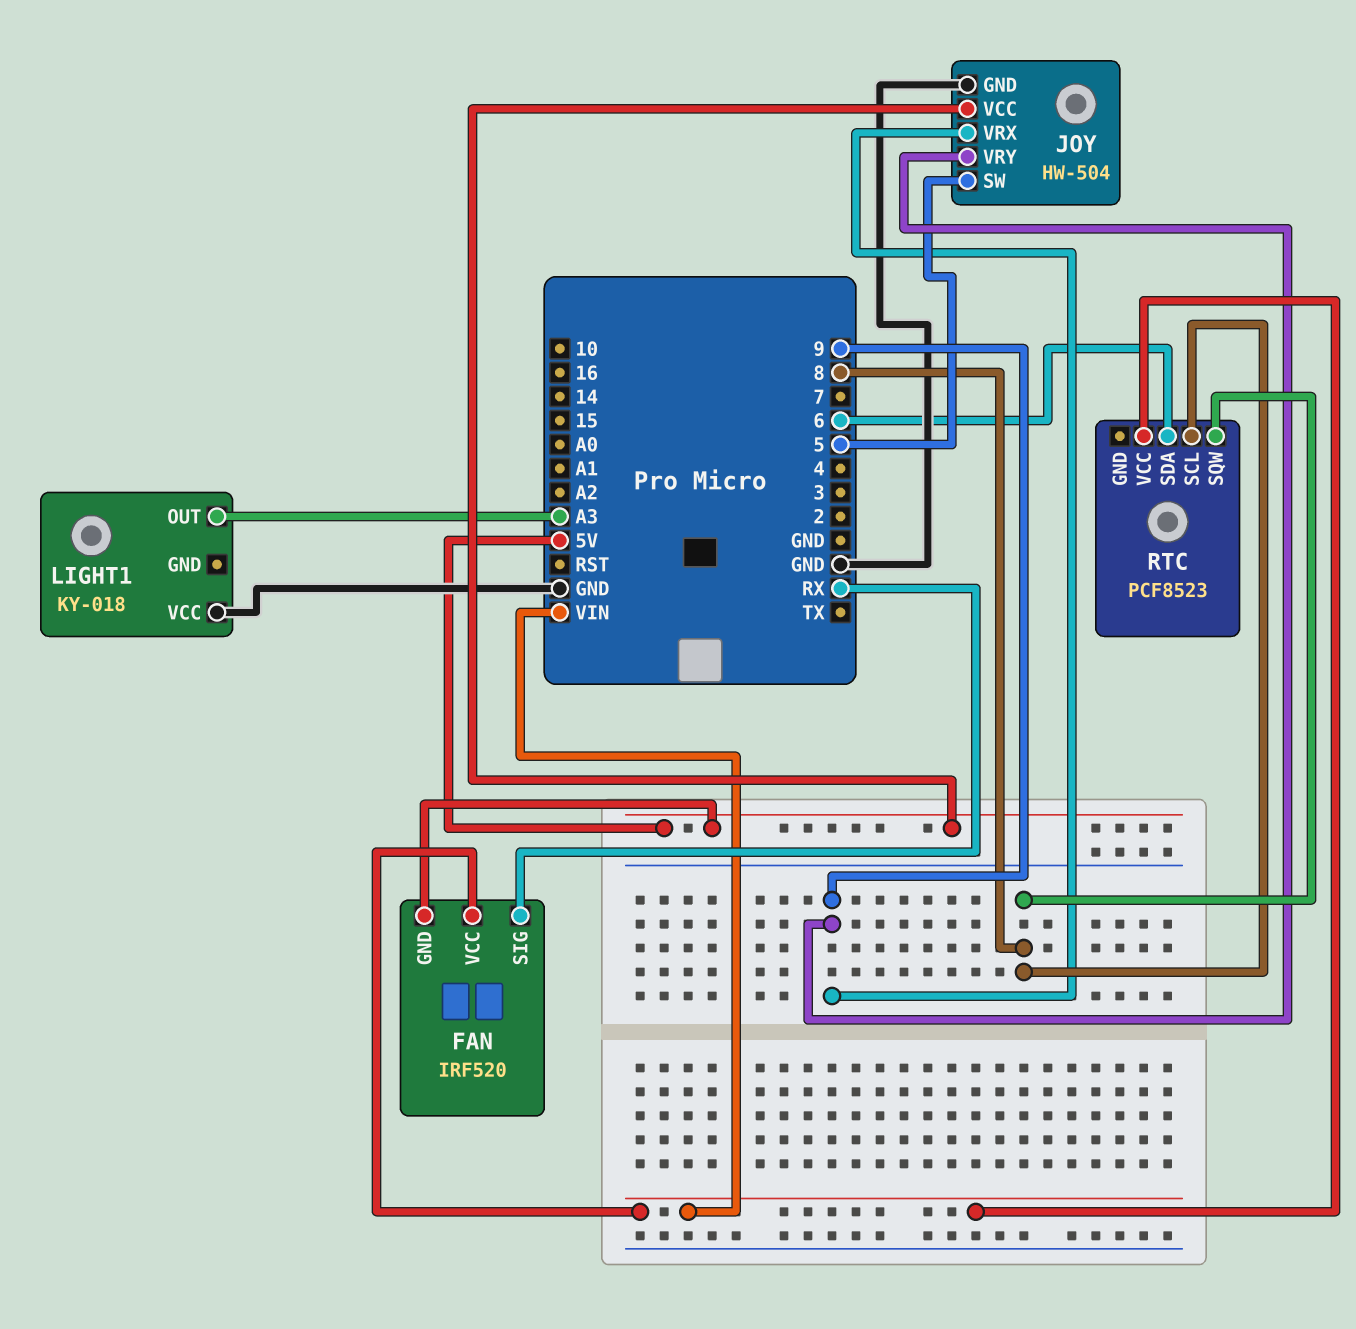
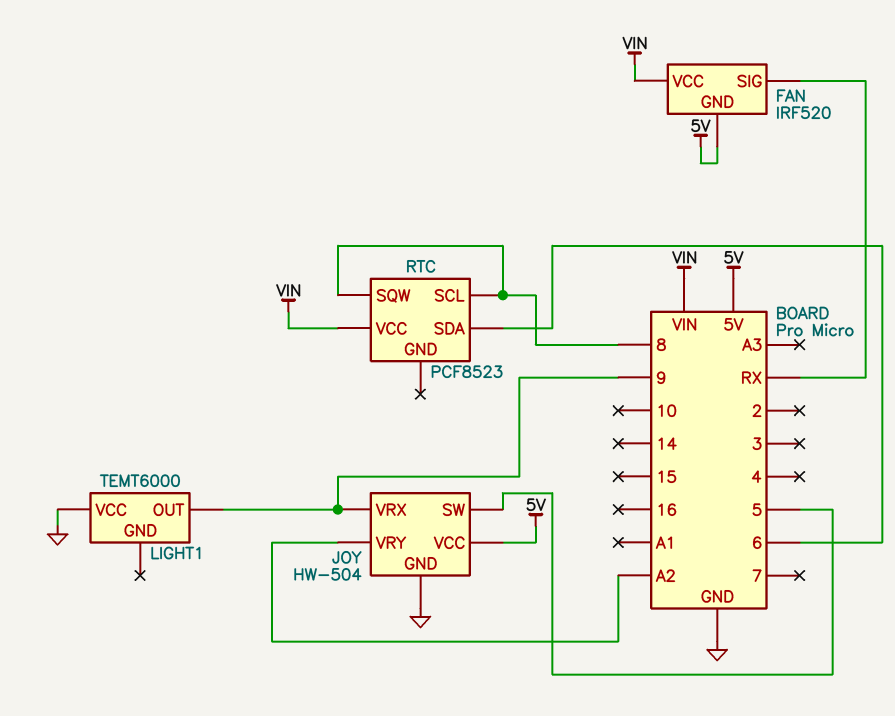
JOY pin VRY: 9 -> A2
LIGHT1: KY-018 -> TEMT6000
LIGHT1 pin OUT: A3 -> 9

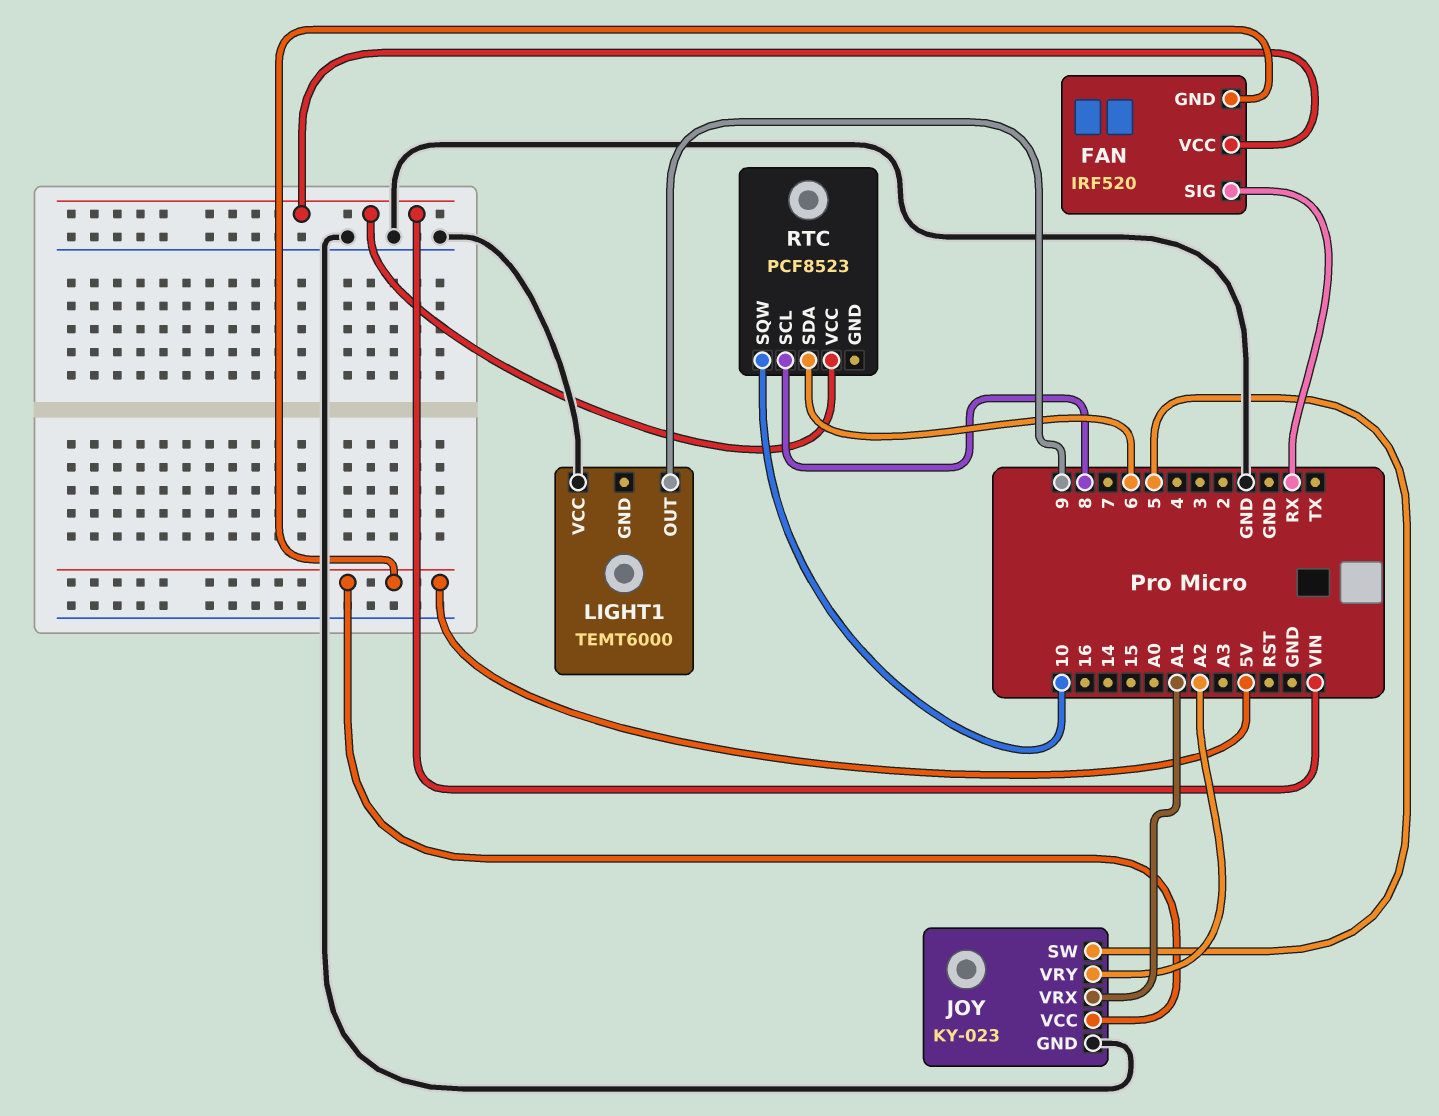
JOY: HW-504 -> KY-023
JOY pin VRX: 9 -> A1
RTC pin SQW: 8 -> 10

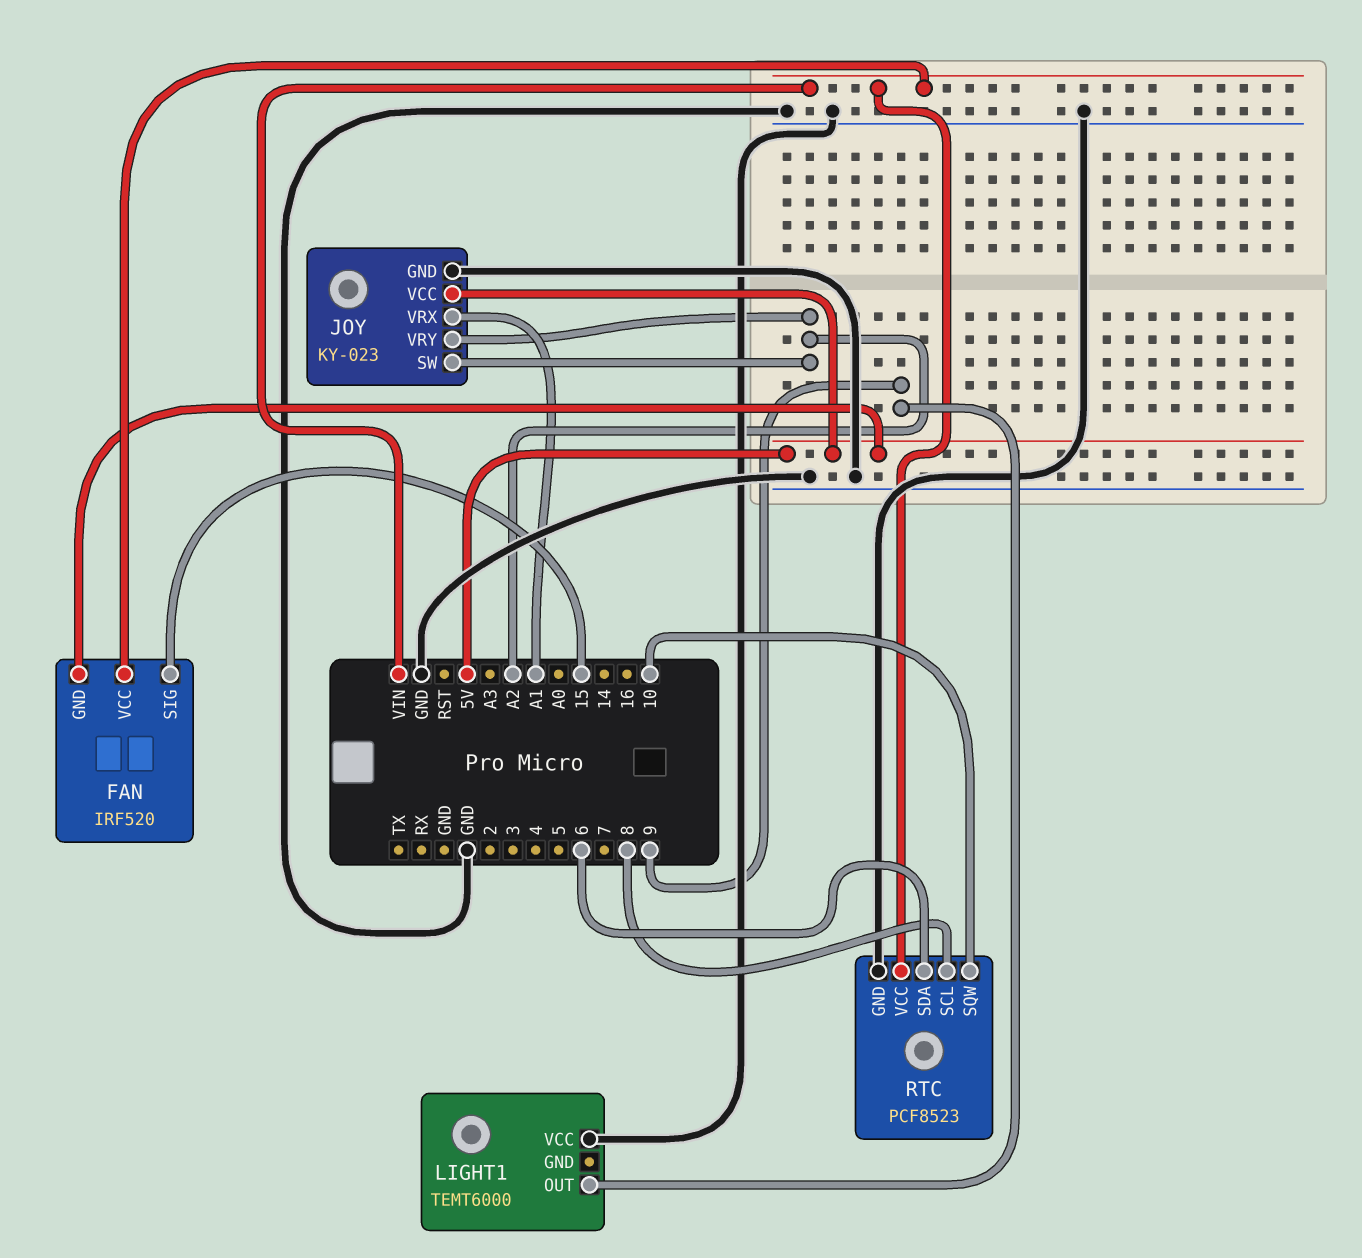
FAN pin SIG: RX -> 15
JOY pin SW: 5 -> A2
RTC pin GND: none -> GND

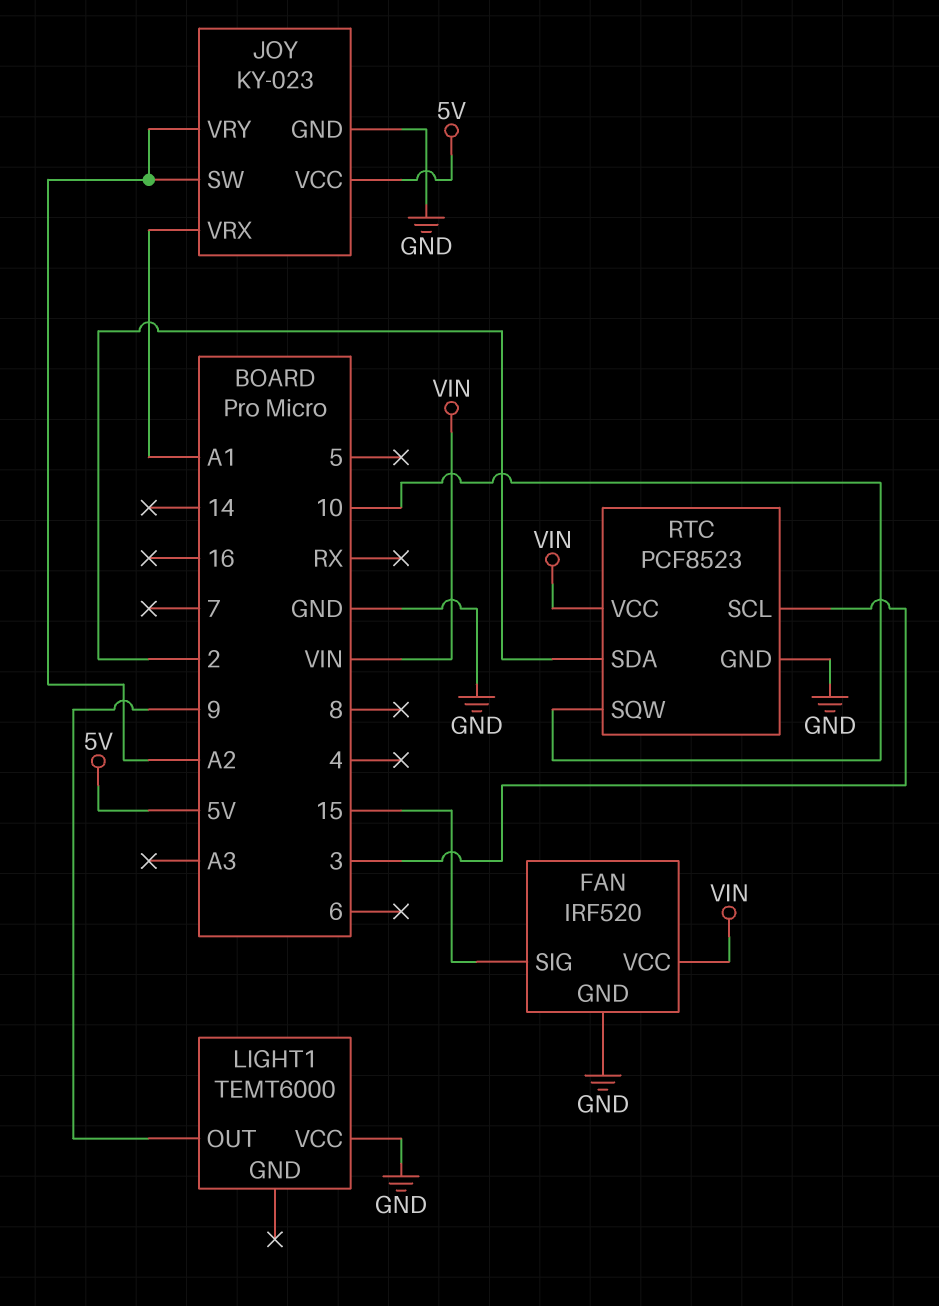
FAN pin GND: 5V -> GND
RTC pin SCL: 8 -> 3
RTC pin SDA: 6 -> 2

